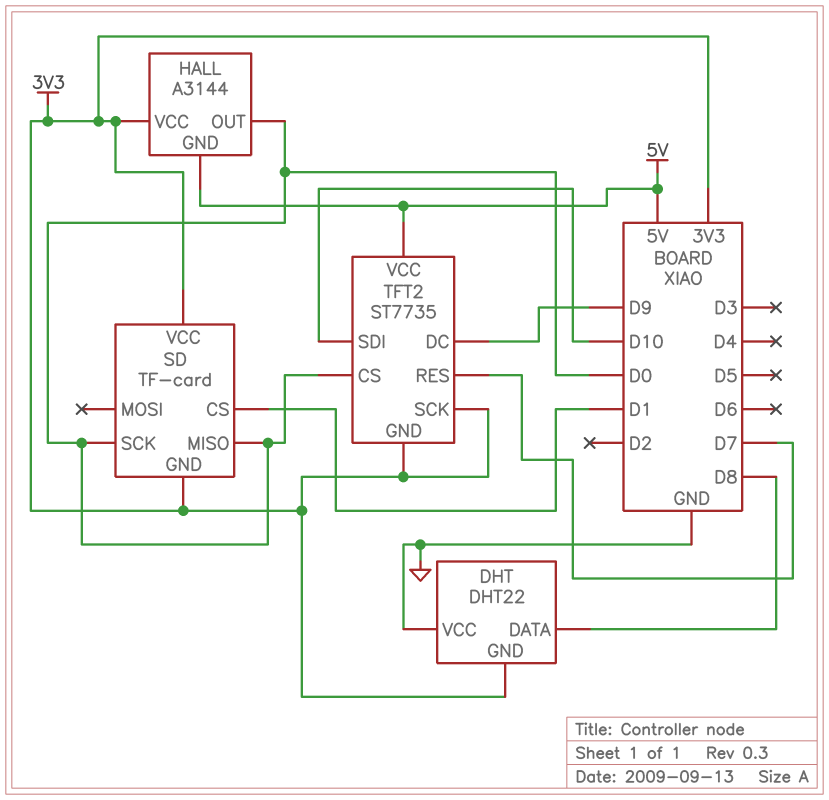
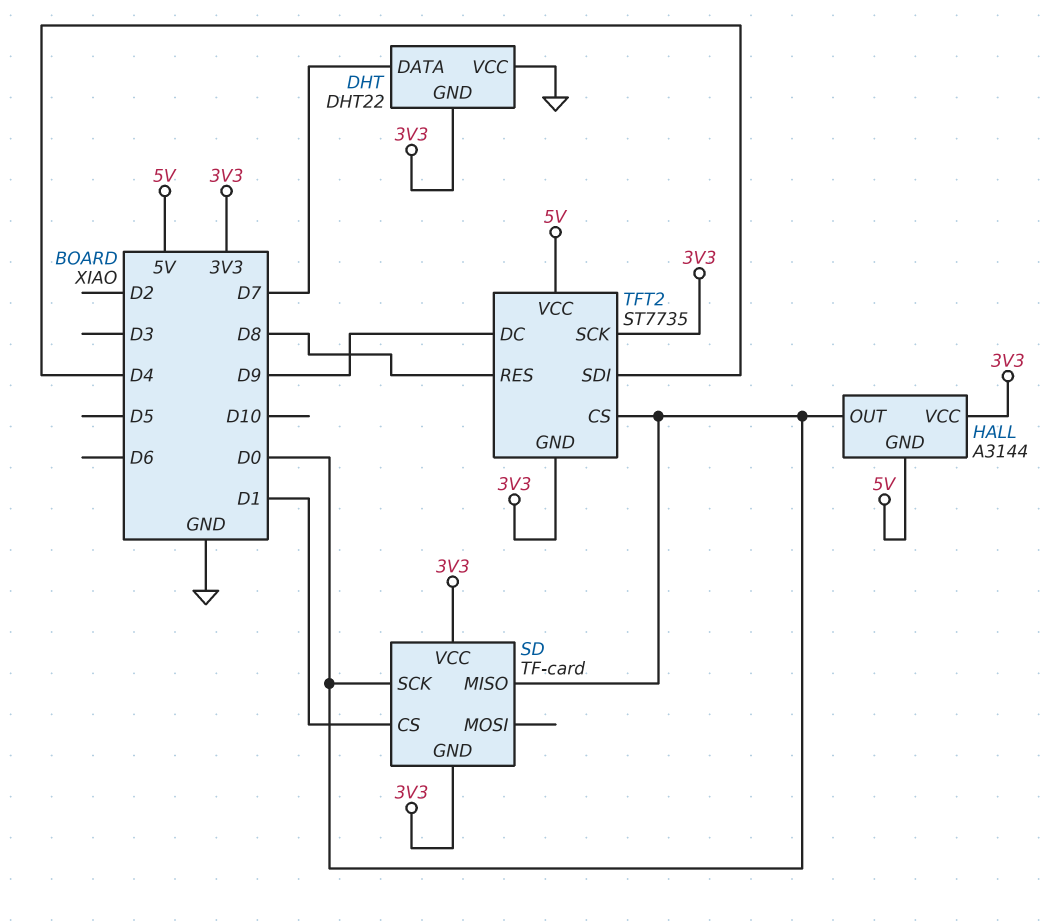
DHT pin DATA: D8 -> D7
TFT2 pin RES: D7 -> D8
TFT2 pin SDI: D10 -> D4

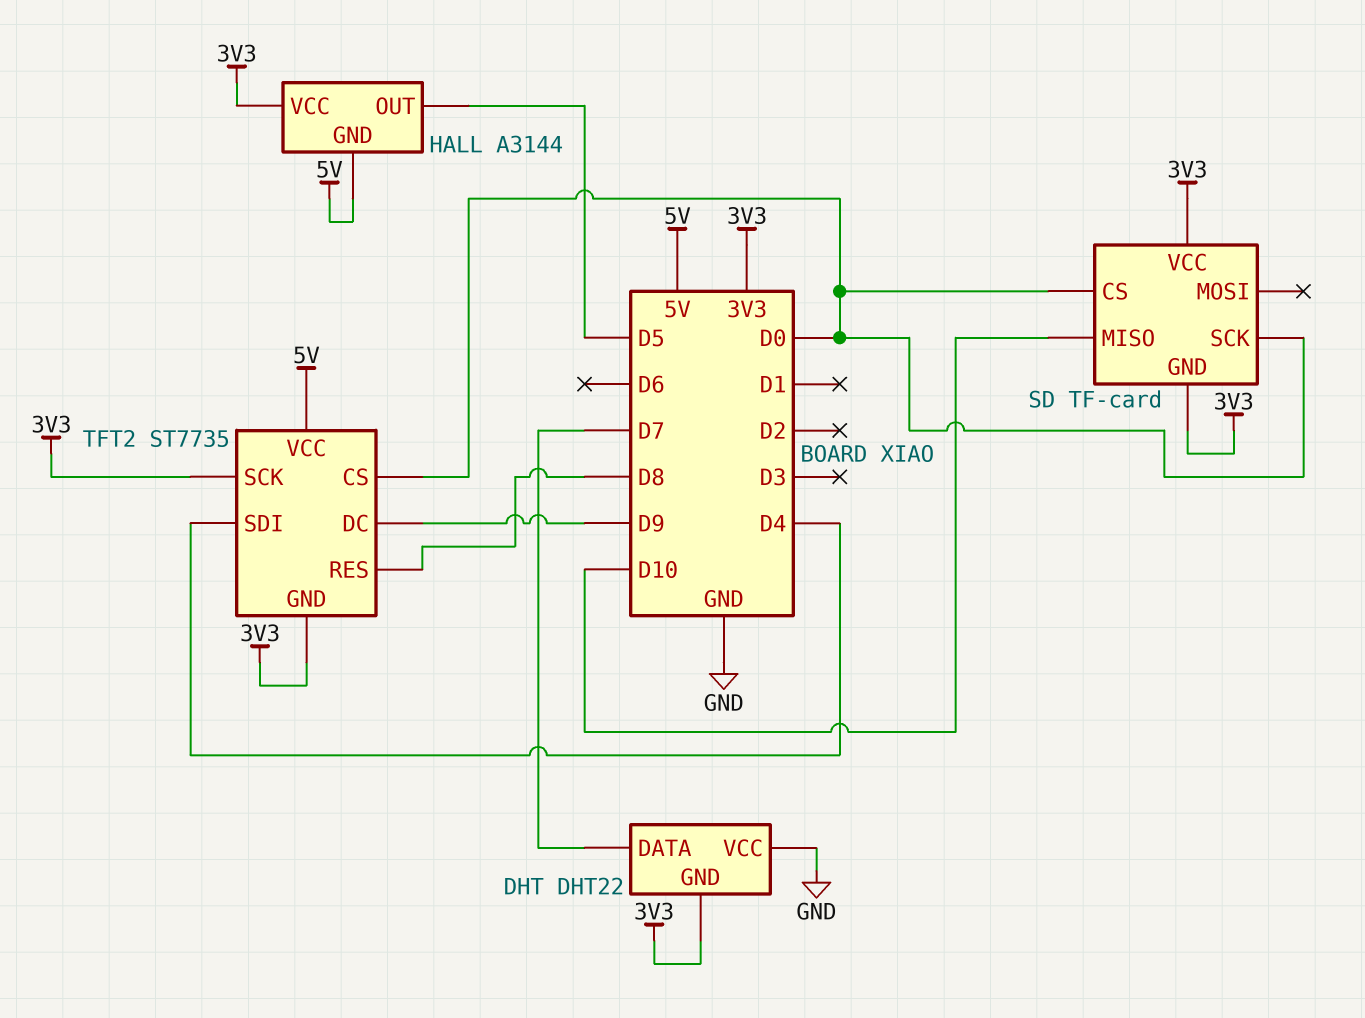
HALL pin OUT: D0 -> D5
SD pin CS: D1 -> D0
SD pin MISO: D0 -> D10

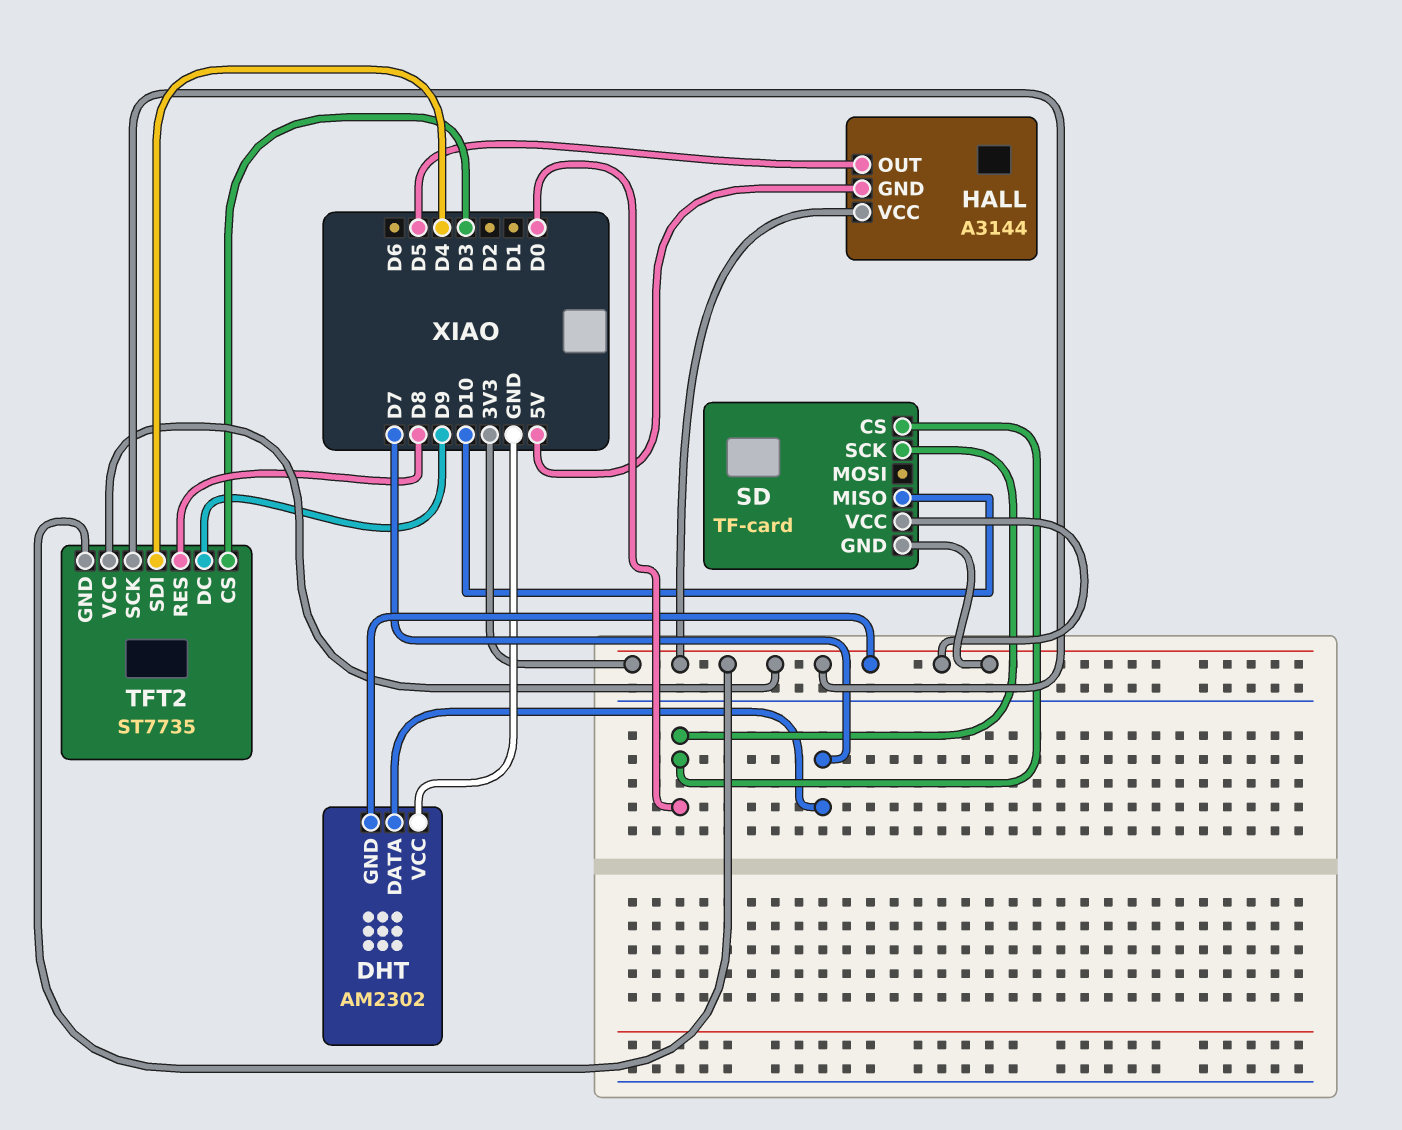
DHT: DHT22 -> AM2302
TFT2 pin CS: D0 -> D3
TFT2 pin VCC: 5V -> 3V3

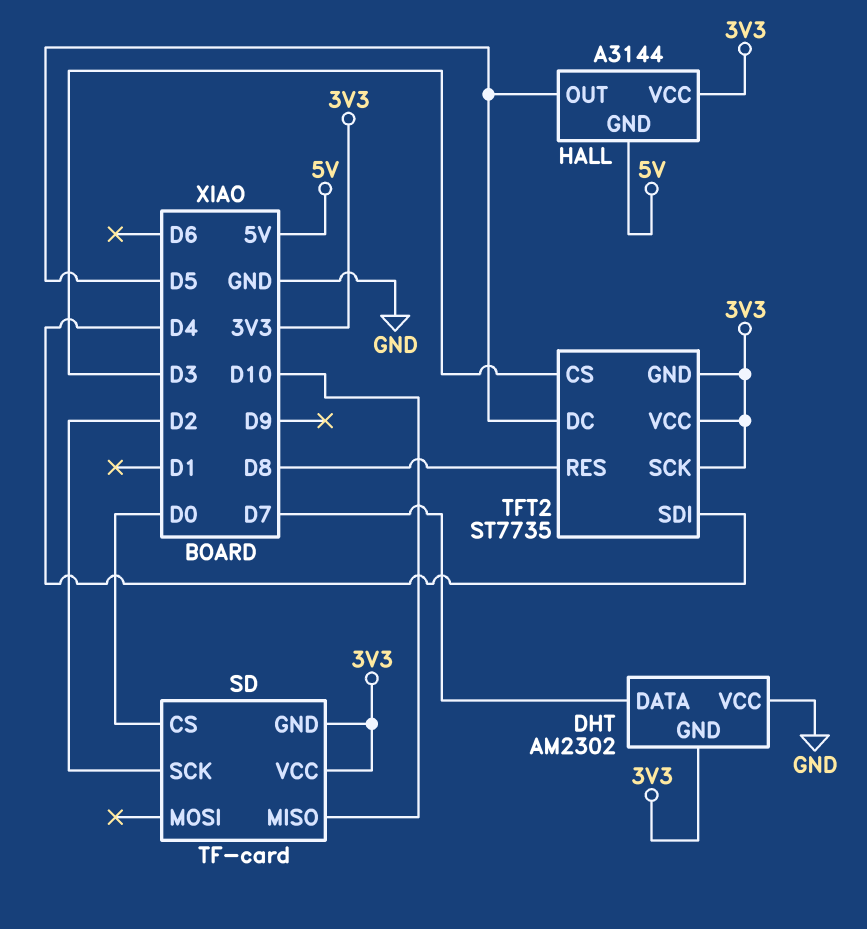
SD pin SCK: D0 -> D2
TFT2 pin DC: D9 -> D5

